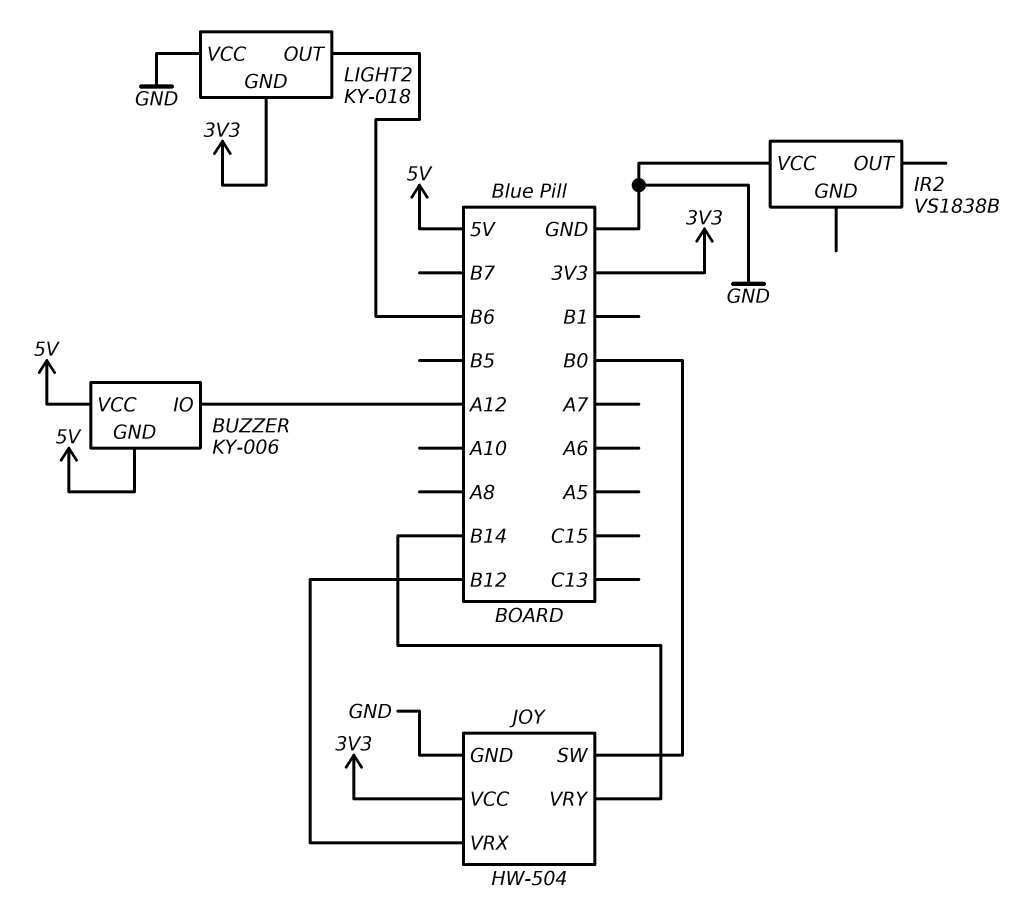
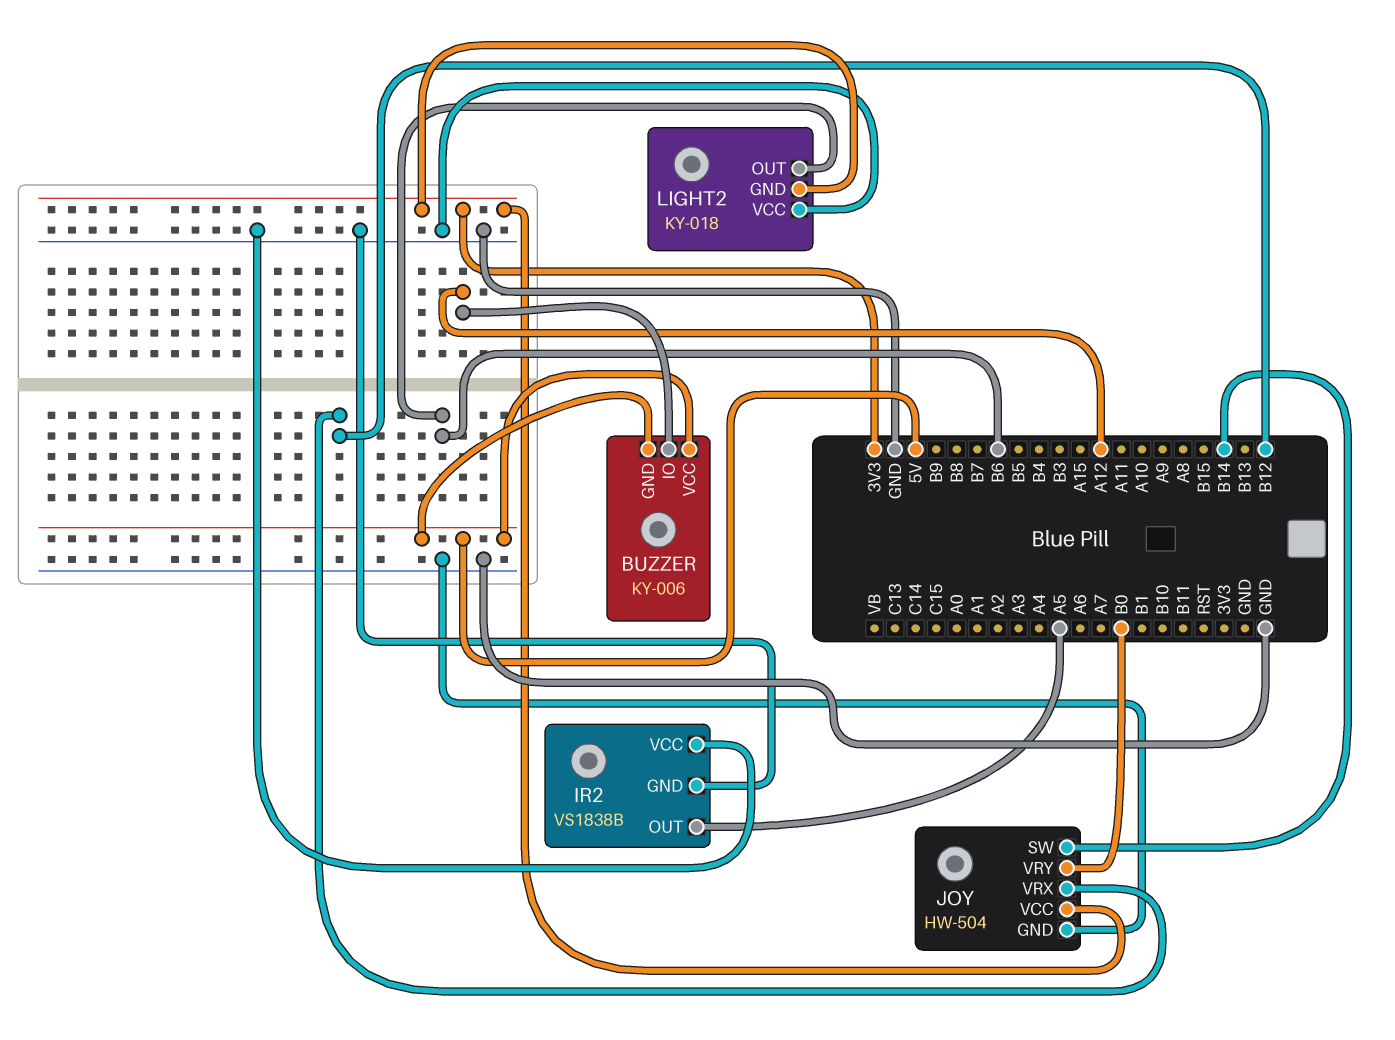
IR2 pin GND: none -> GND
IR2 pin OUT: none -> A5
JOY pin SW: B0 -> B14
JOY pin VRY: B14 -> B0

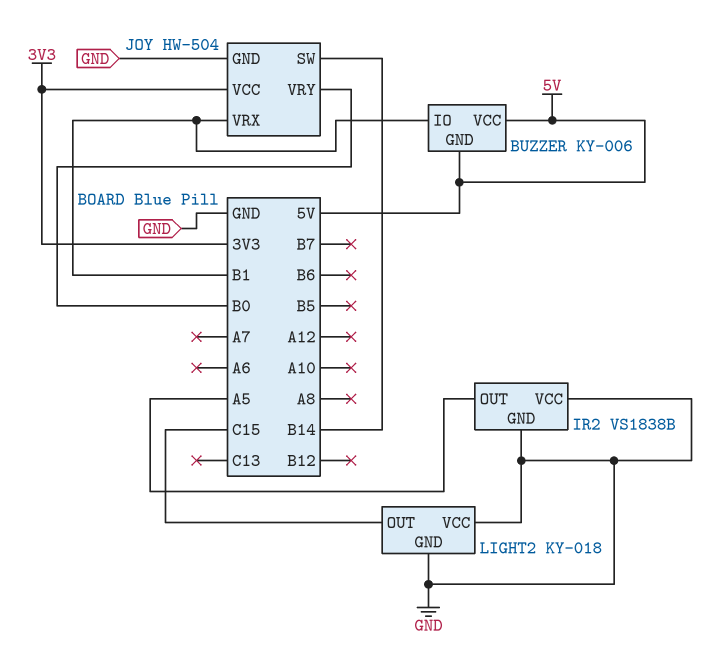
BUZZER pin IO: A12 -> B1
JOY pin VRX: B12 -> B1
LIGHT2 pin GND: 3V3 -> GND
LIGHT2 pin OUT: B6 -> C15

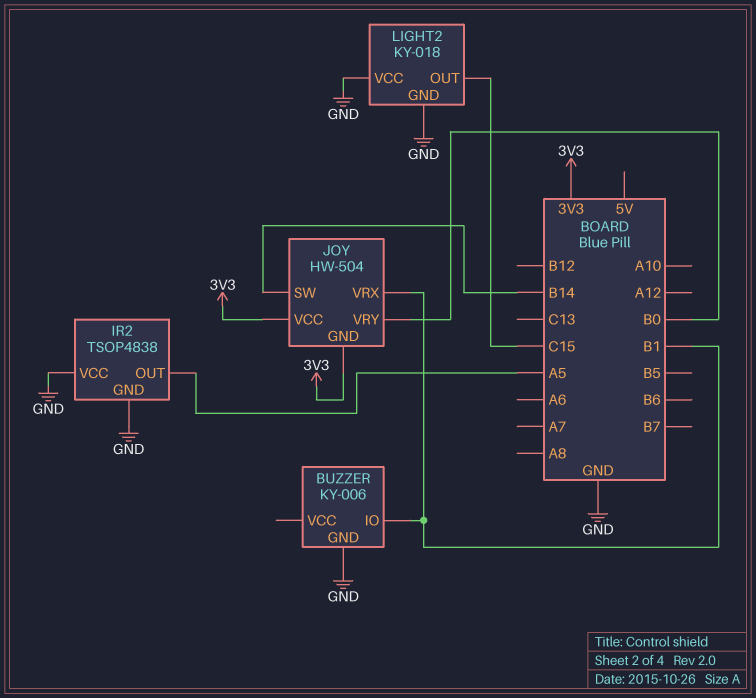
BUZZER pin GND: 5V -> GND
BUZZER pin VCC: 5V -> none
IR2: VS1838B -> TSOP4838
JOY pin GND: GND -> 3V3

